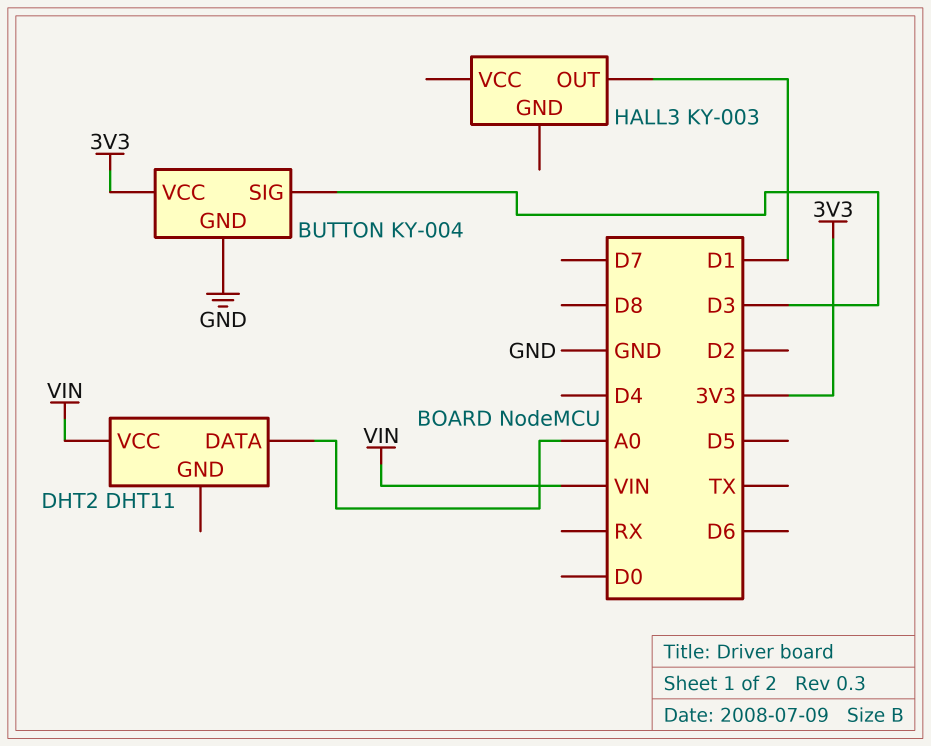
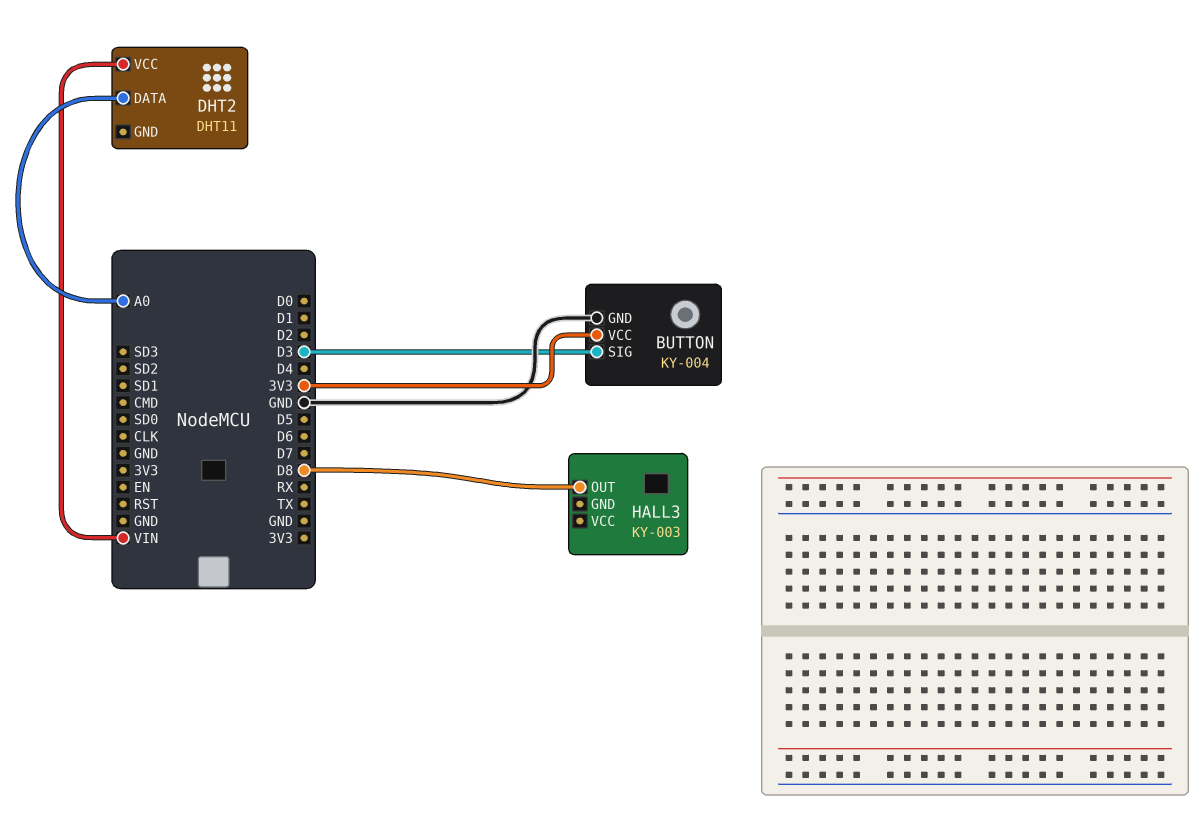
HALL3 pin OUT: D1 -> D8

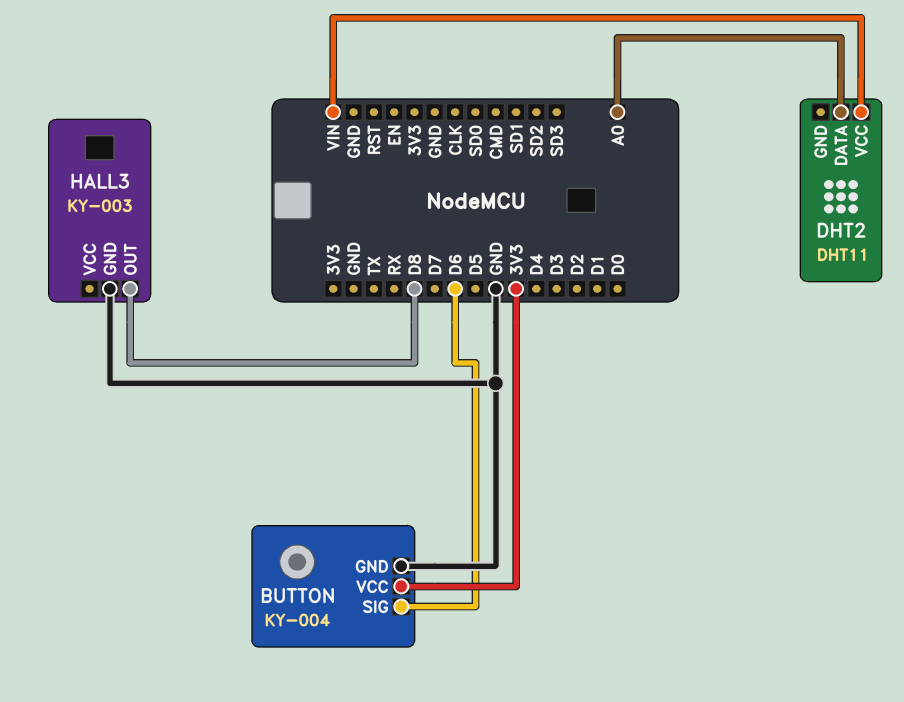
BUTTON pin SIG: D3 -> D6
HALL3 pin GND: none -> GND

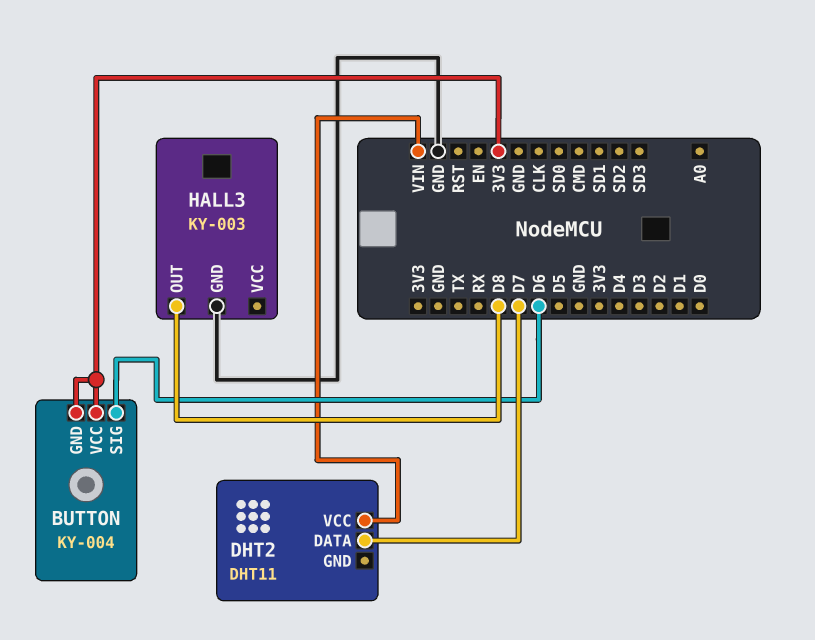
BUTTON pin GND: GND -> 3V3
DHT2 pin DATA: A0 -> D7

